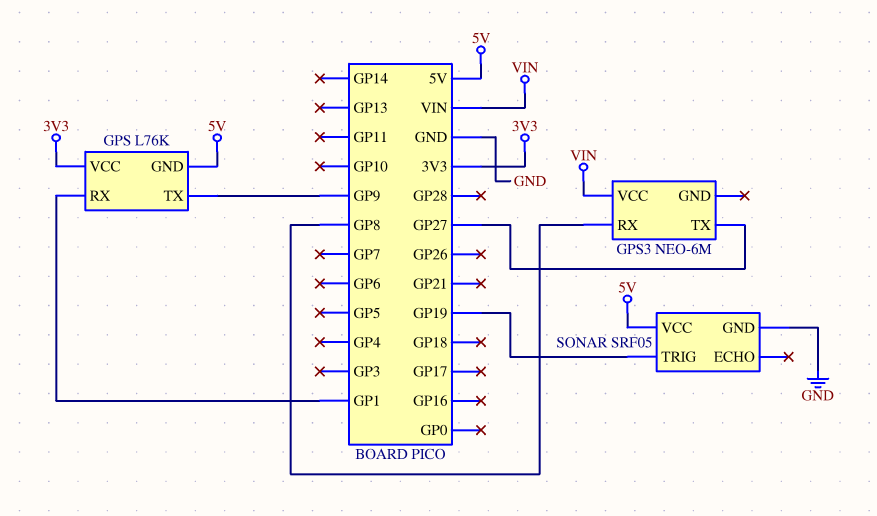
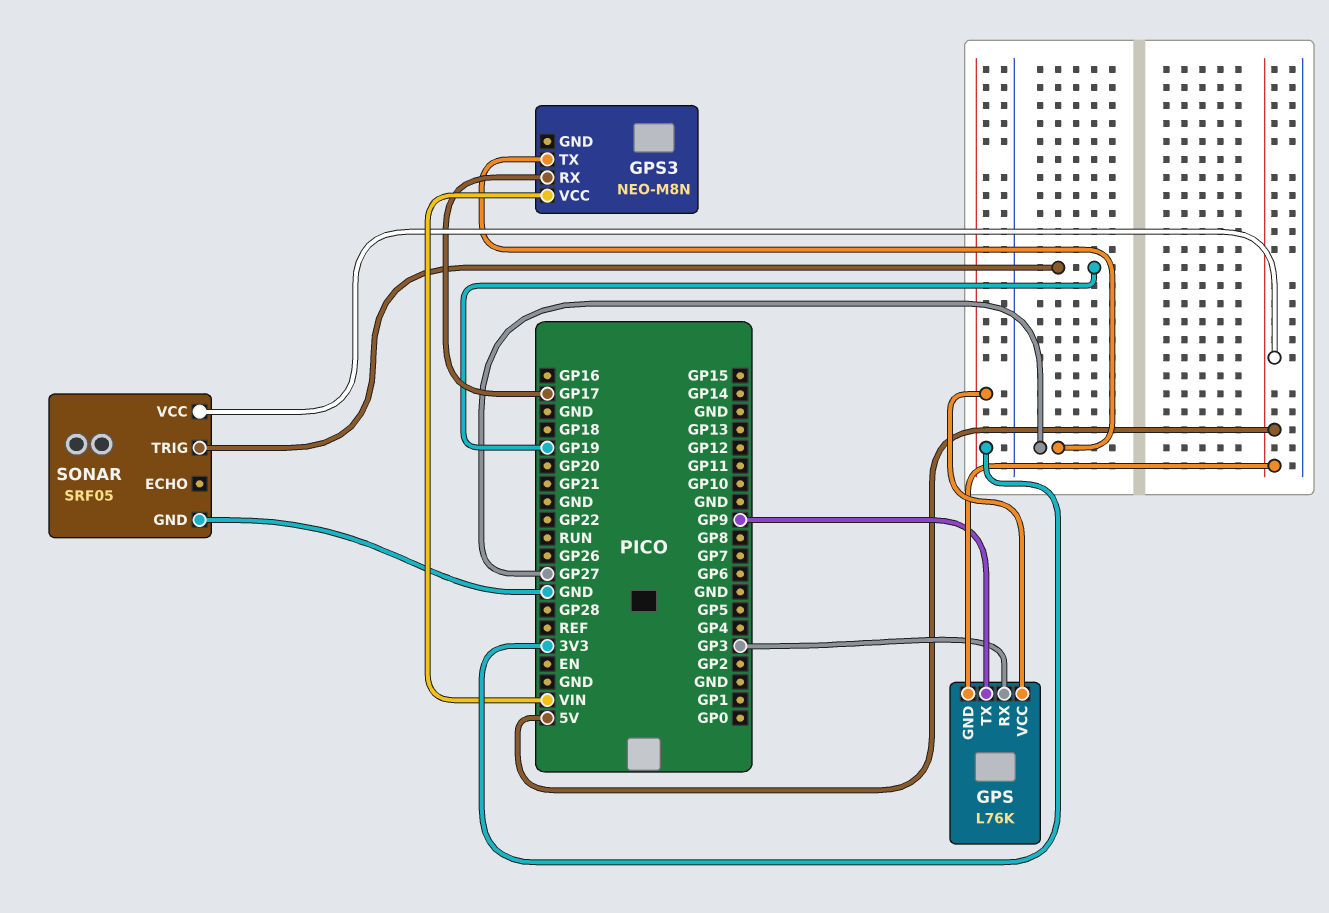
GPS pin RX: GP1 -> GP3
GPS3: NEO-6M -> NEO-M8N
GPS3 pin RX: GP8 -> GP17

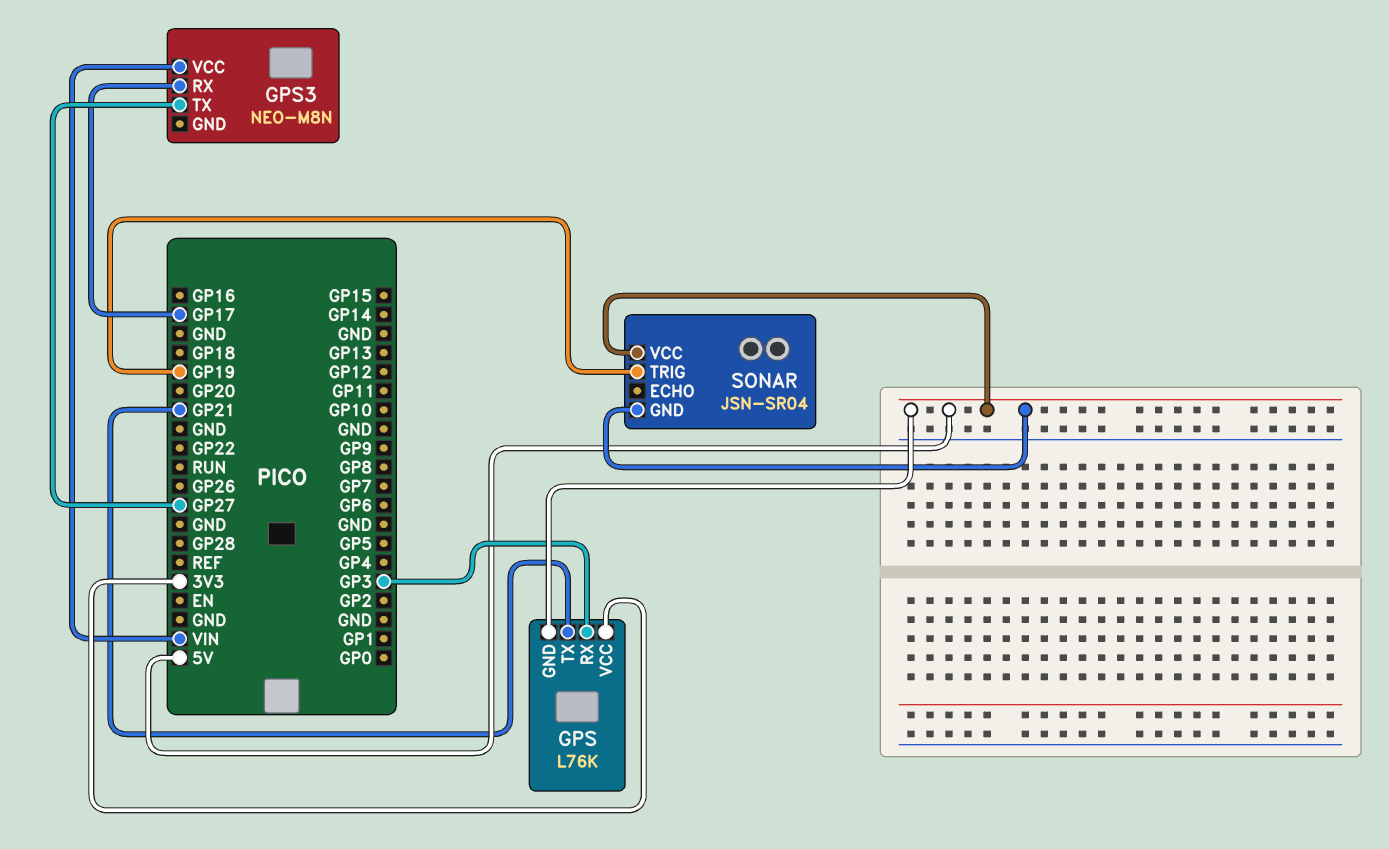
GPS pin TX: GP9 -> GP21
SONAR: SRF05 -> JSN-SR04
SONAR pin GND: GND -> 5V

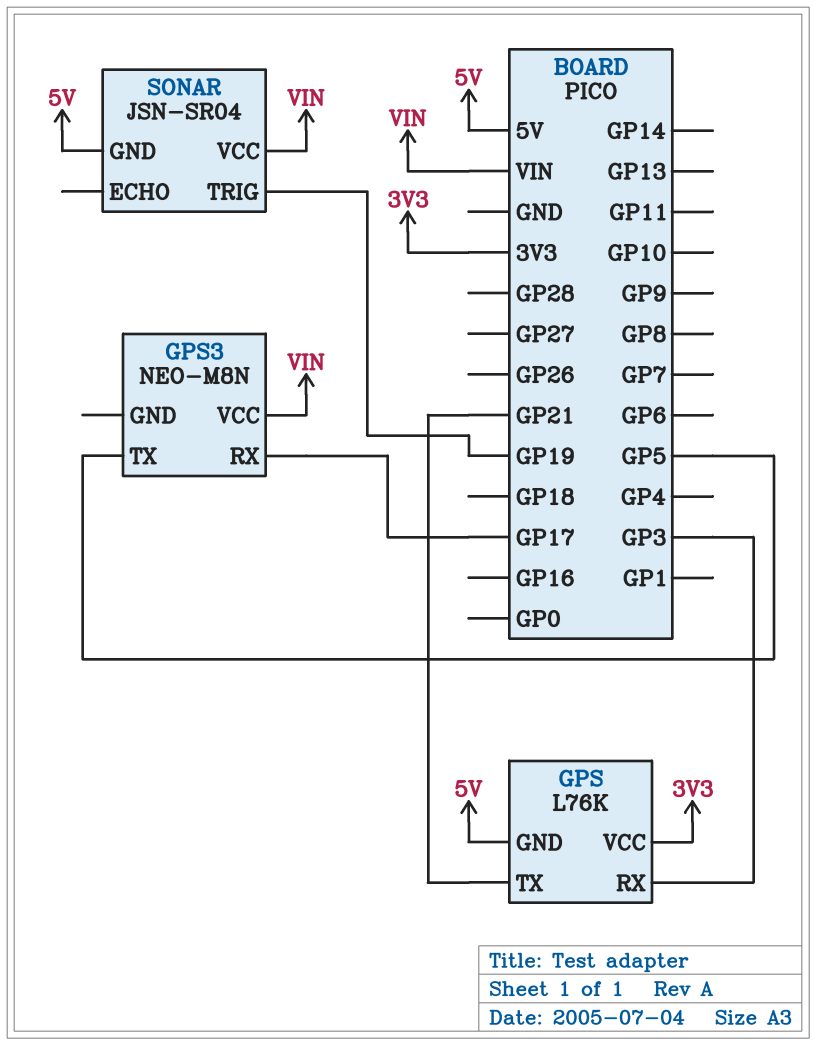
GPS3 pin TX: GP27 -> GP5
SONAR pin VCC: 5V -> VIN

